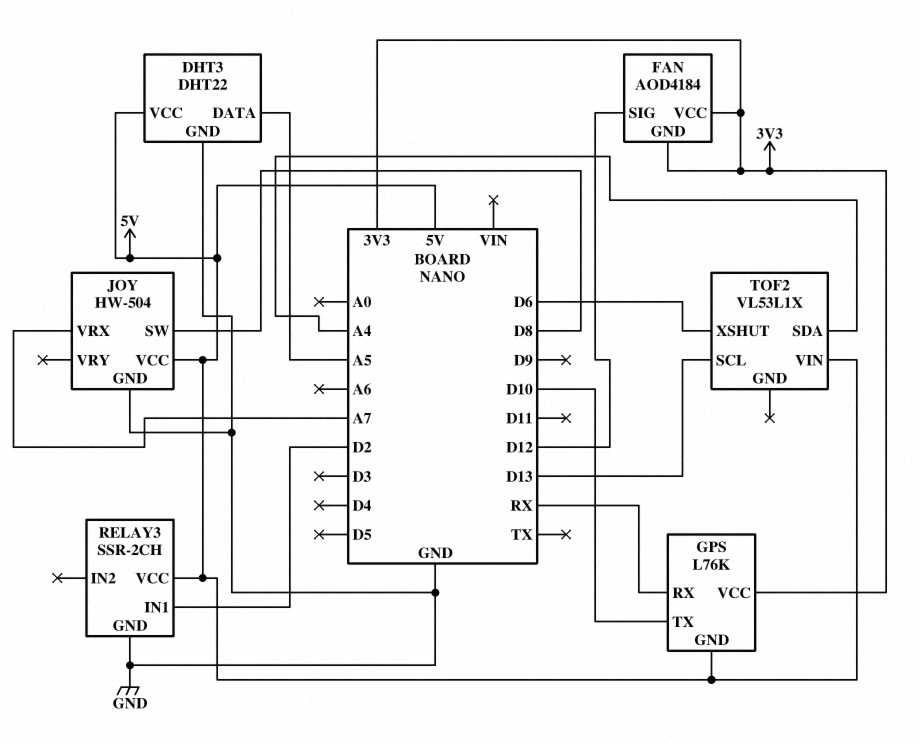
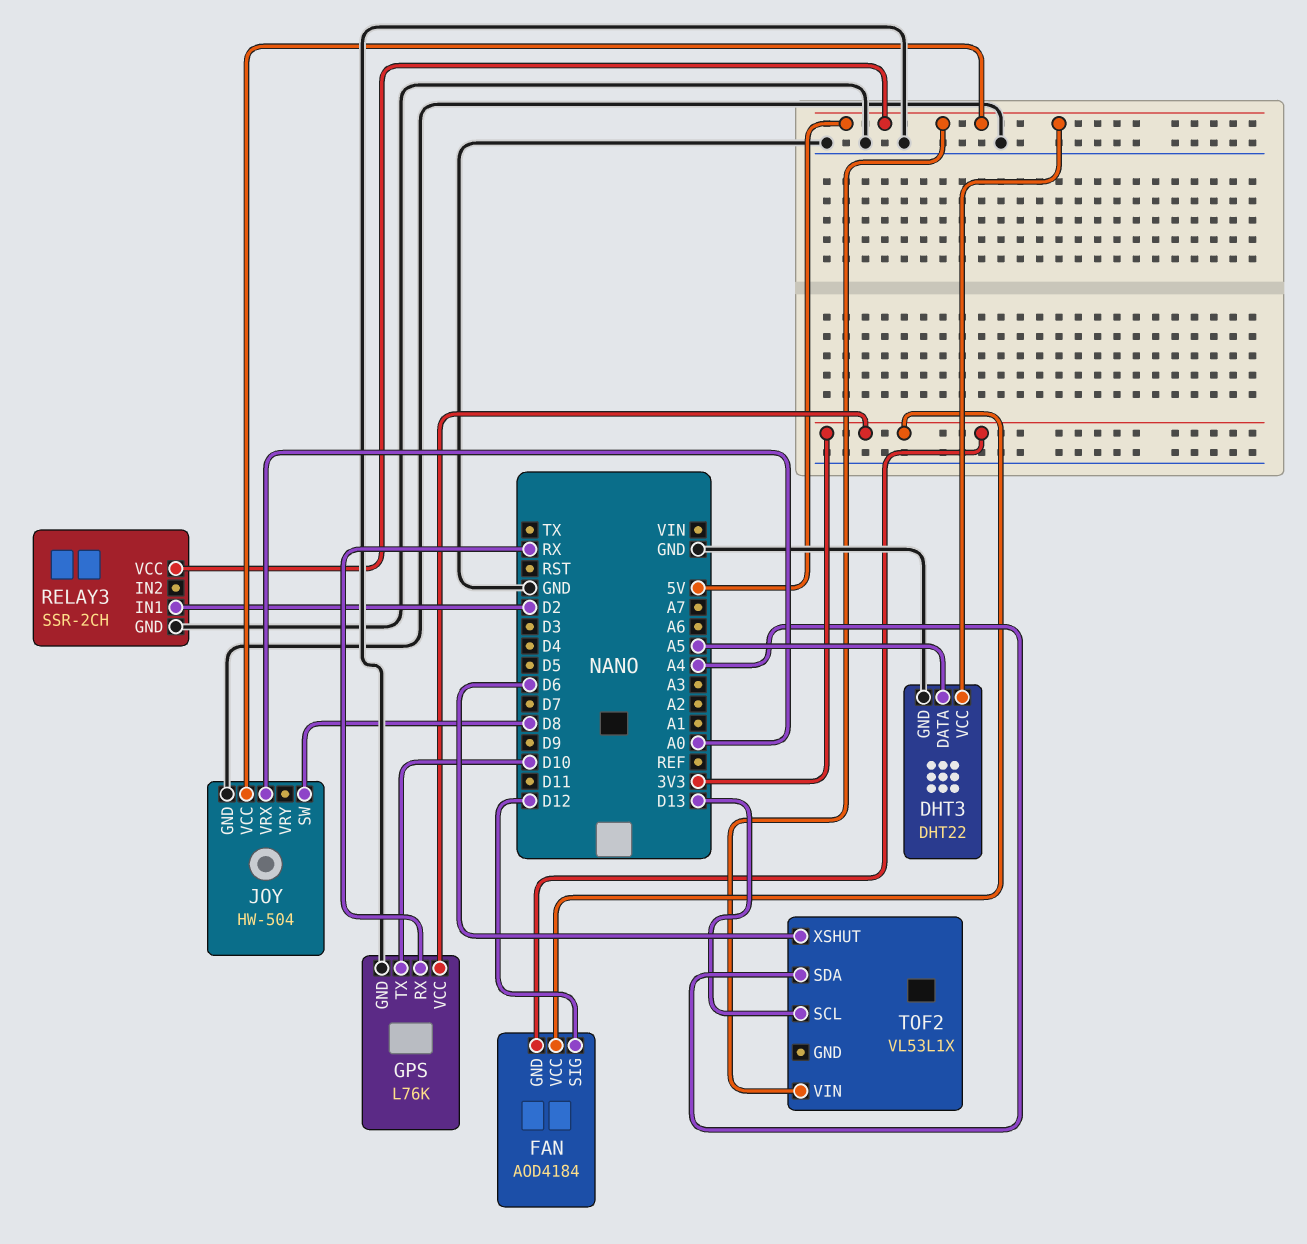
GPS pin GND: 5V -> GND
JOY pin VRX: A7 -> A0

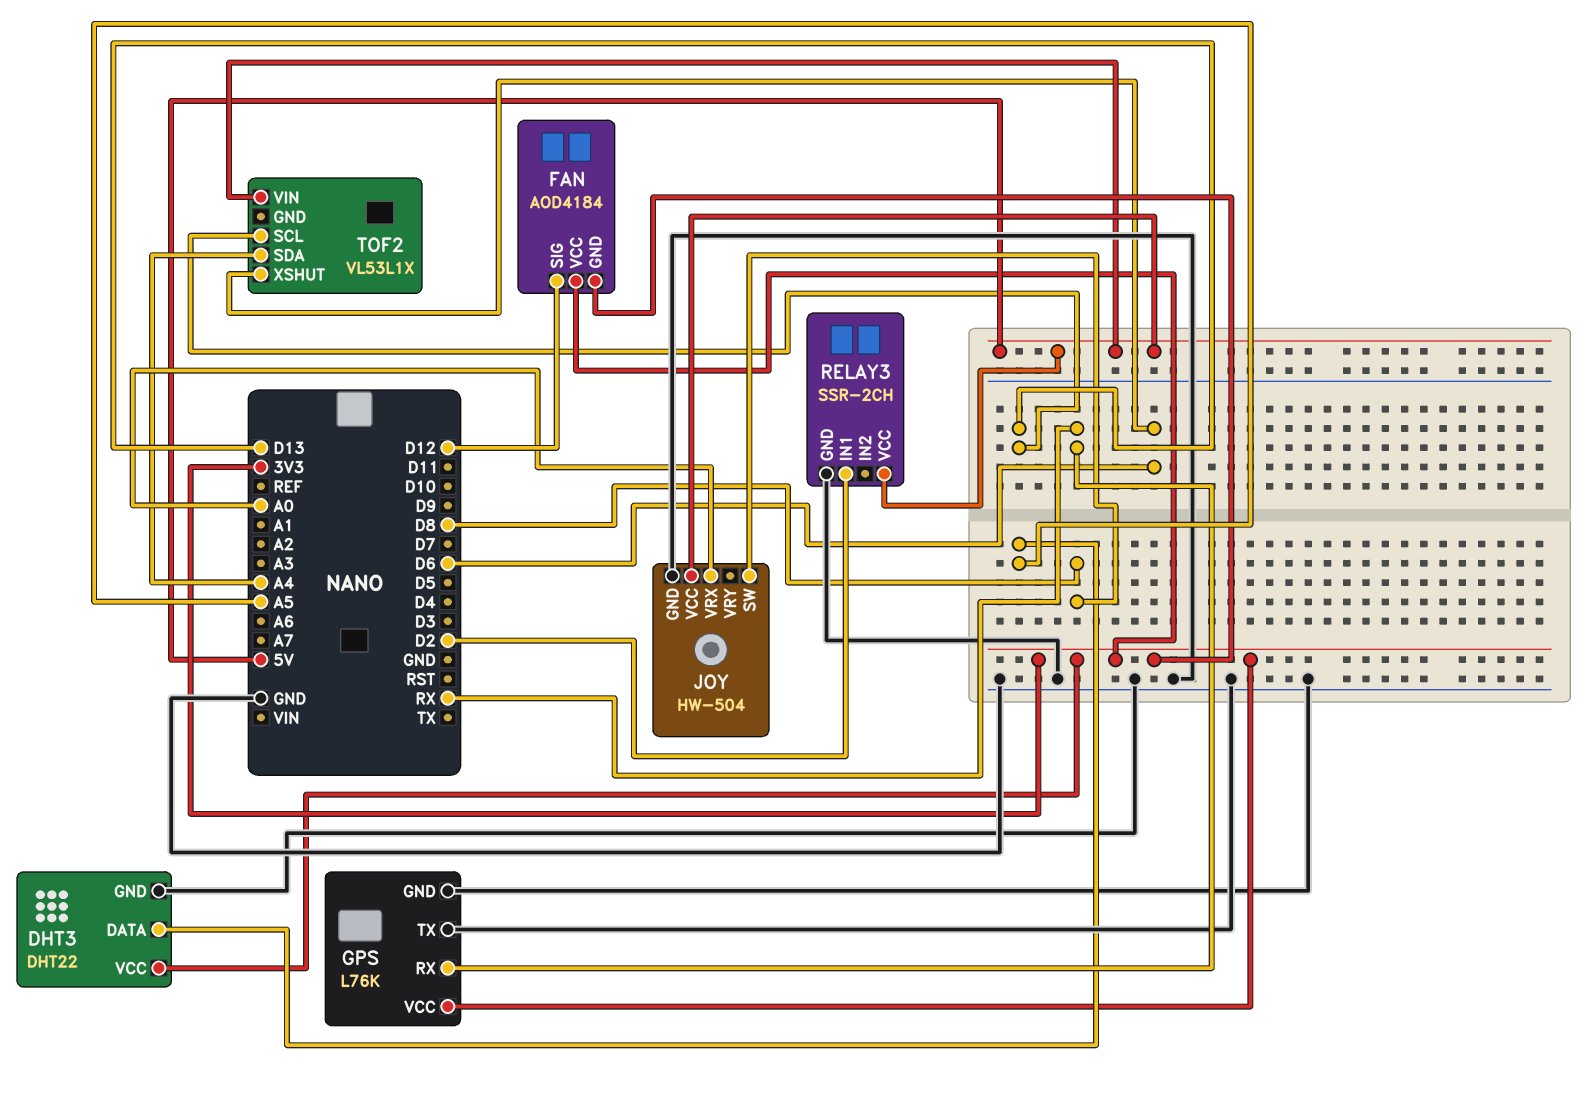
DHT3 pin VCC: 5V -> 3V3
GPS pin TX: D10 -> GND

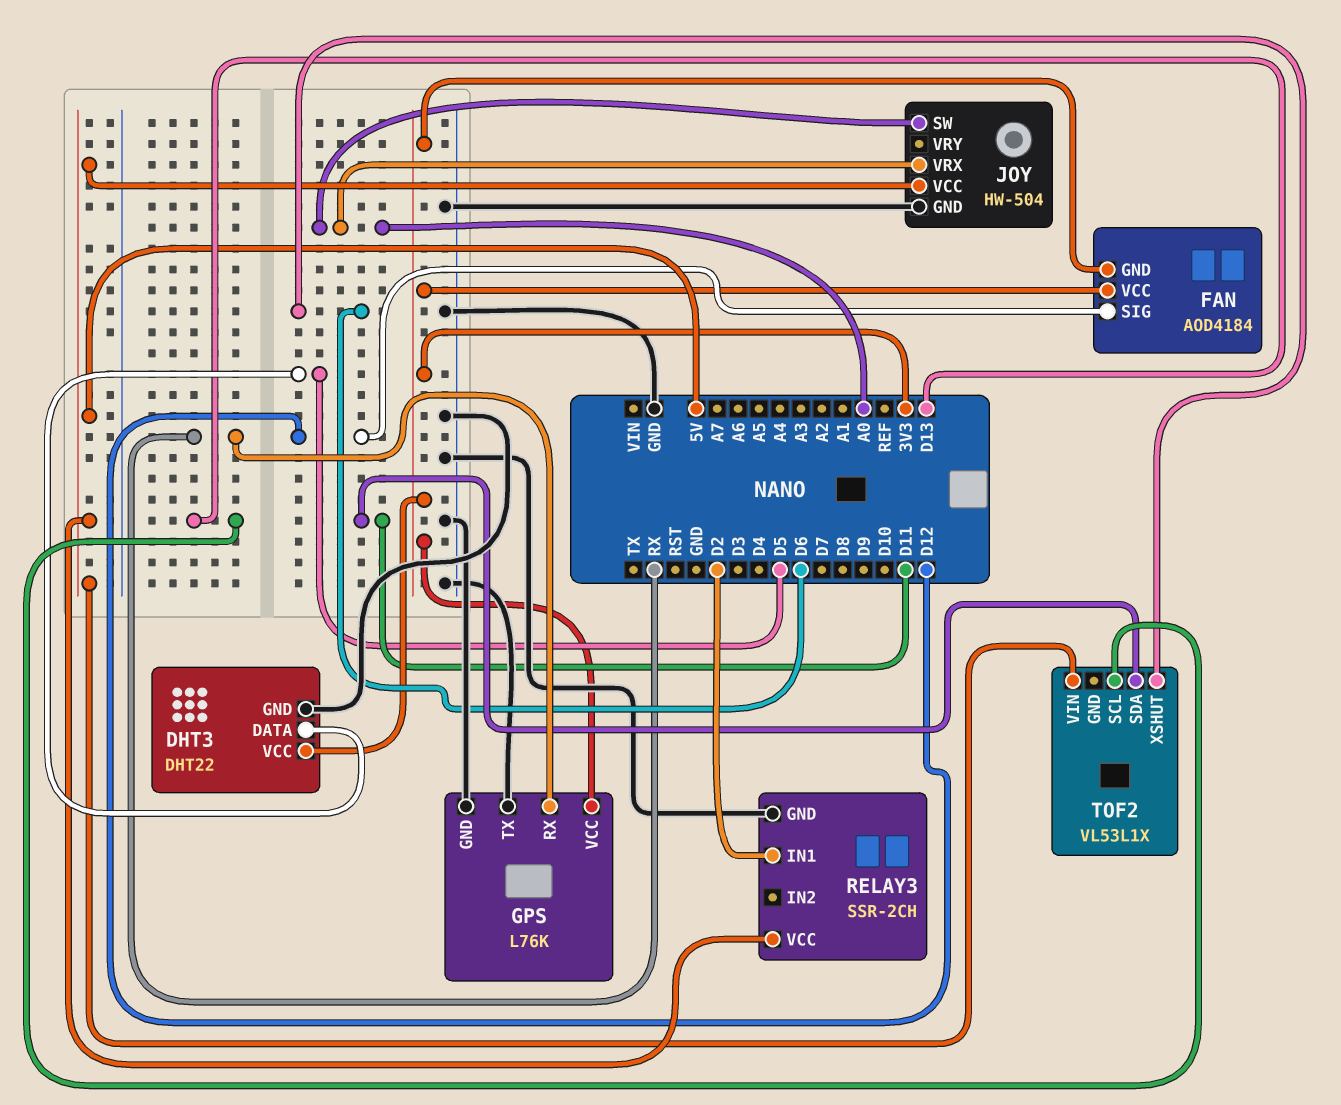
DHT3 pin DATA: A5 -> D5
JOY pin SW: D8 -> A0
TOF2 pin SDA: A4 -> D11

